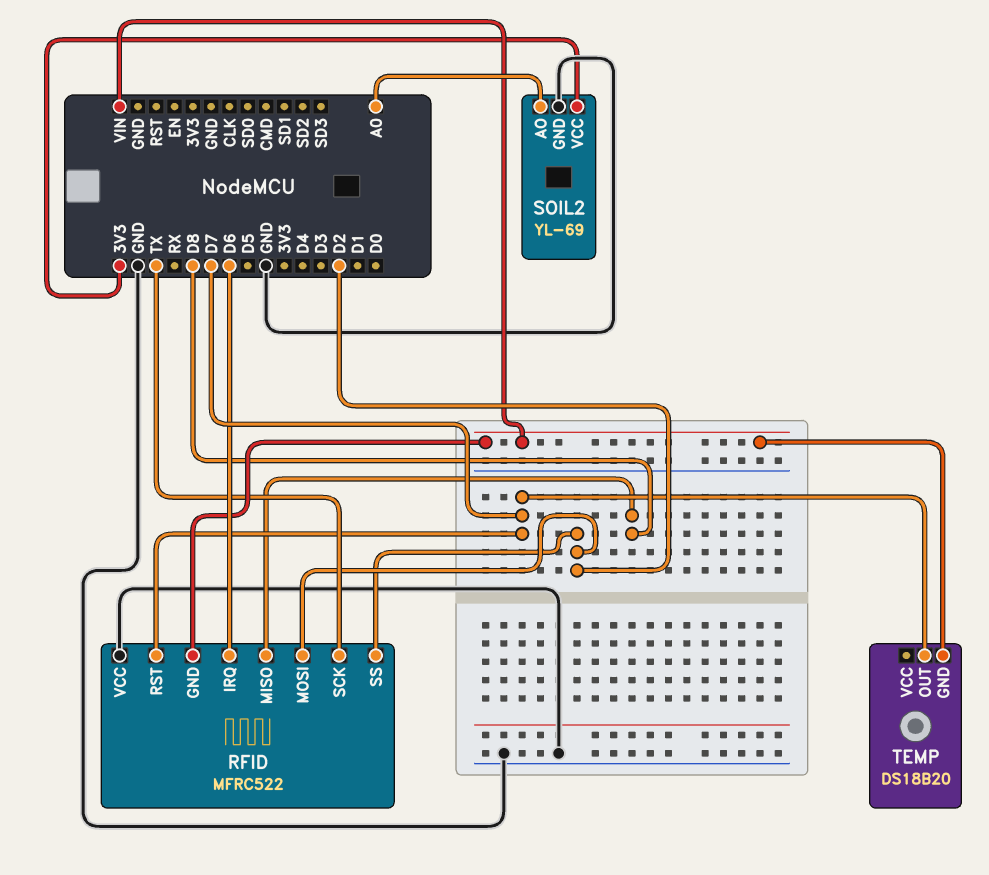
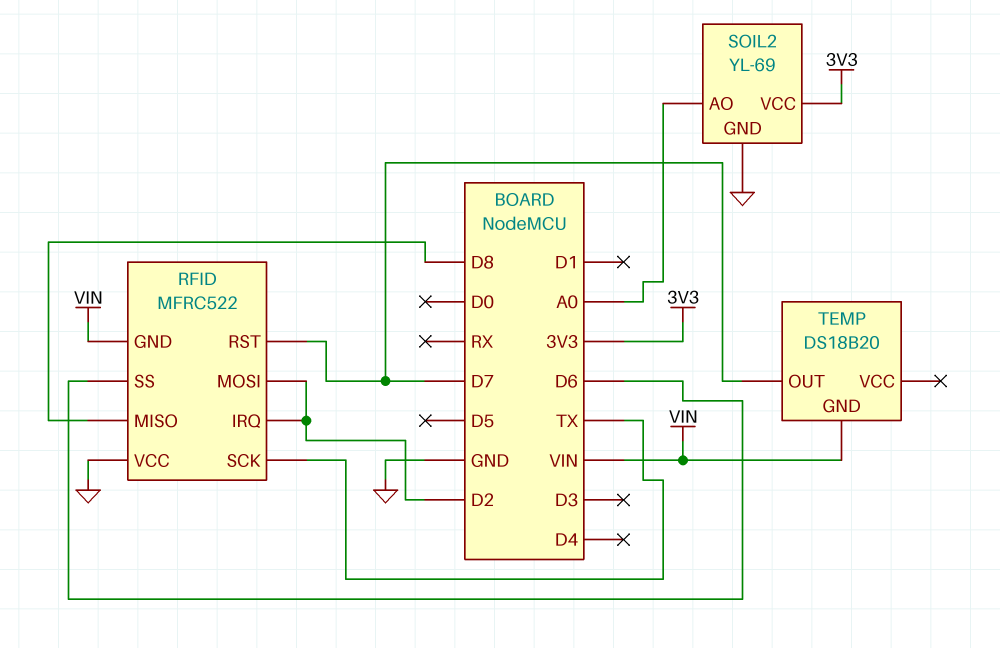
RFID pin IRQ: D6 -> D2
RFID pin SS: D2 -> D6

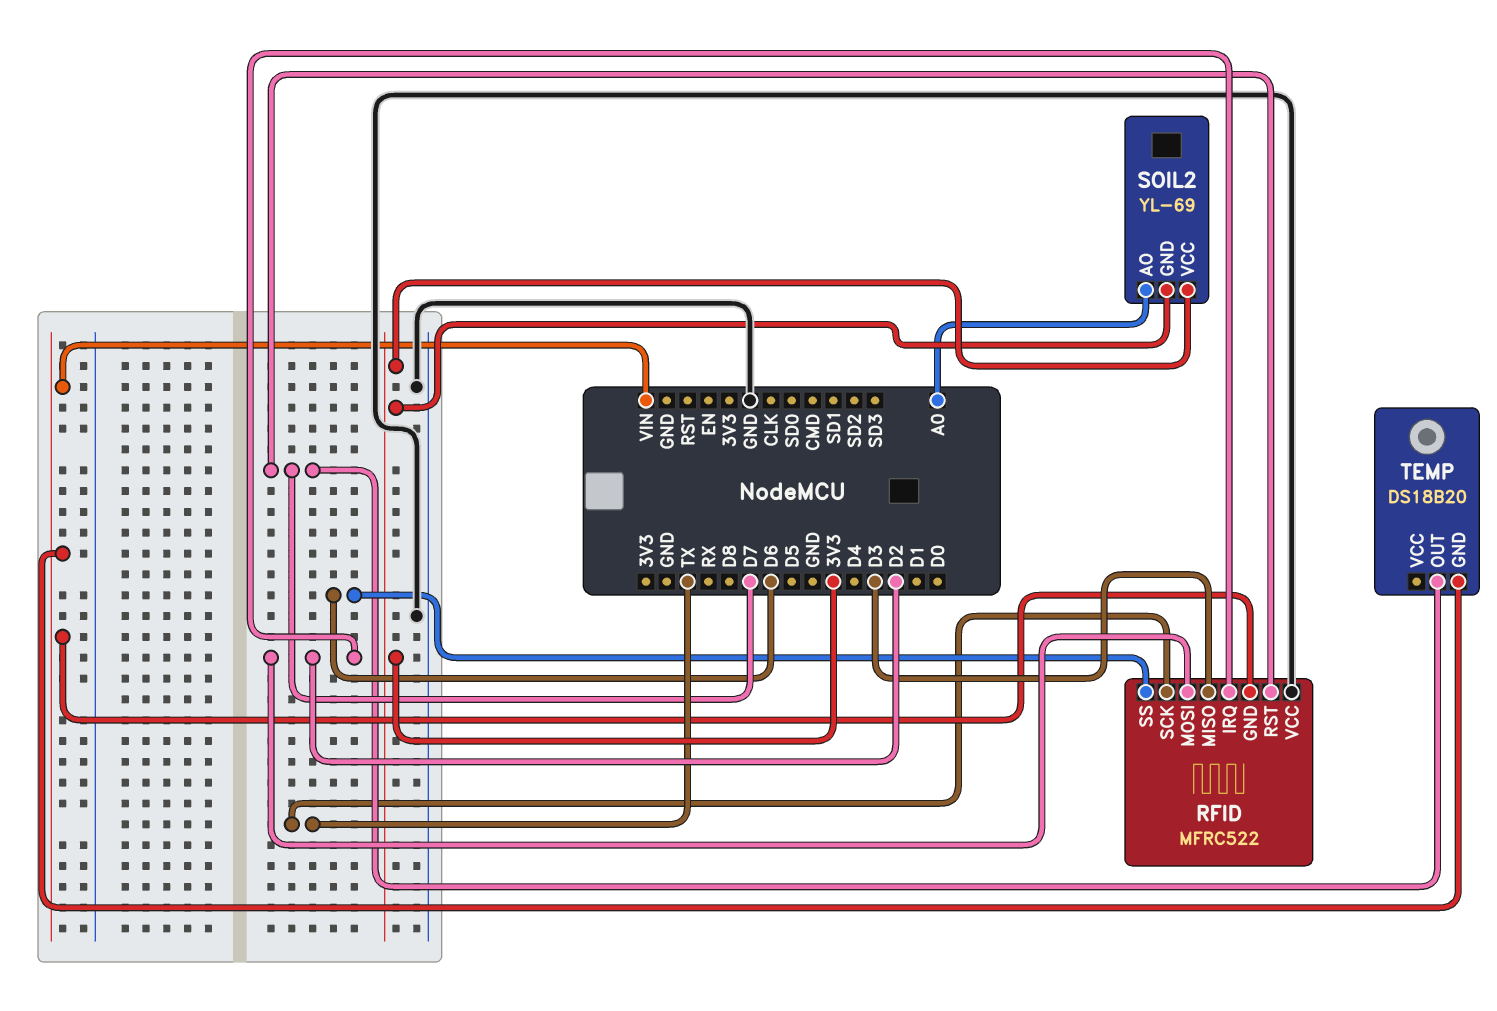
RFID pin MISO: D8 -> D3
SOIL2 pin GND: GND -> 3V3

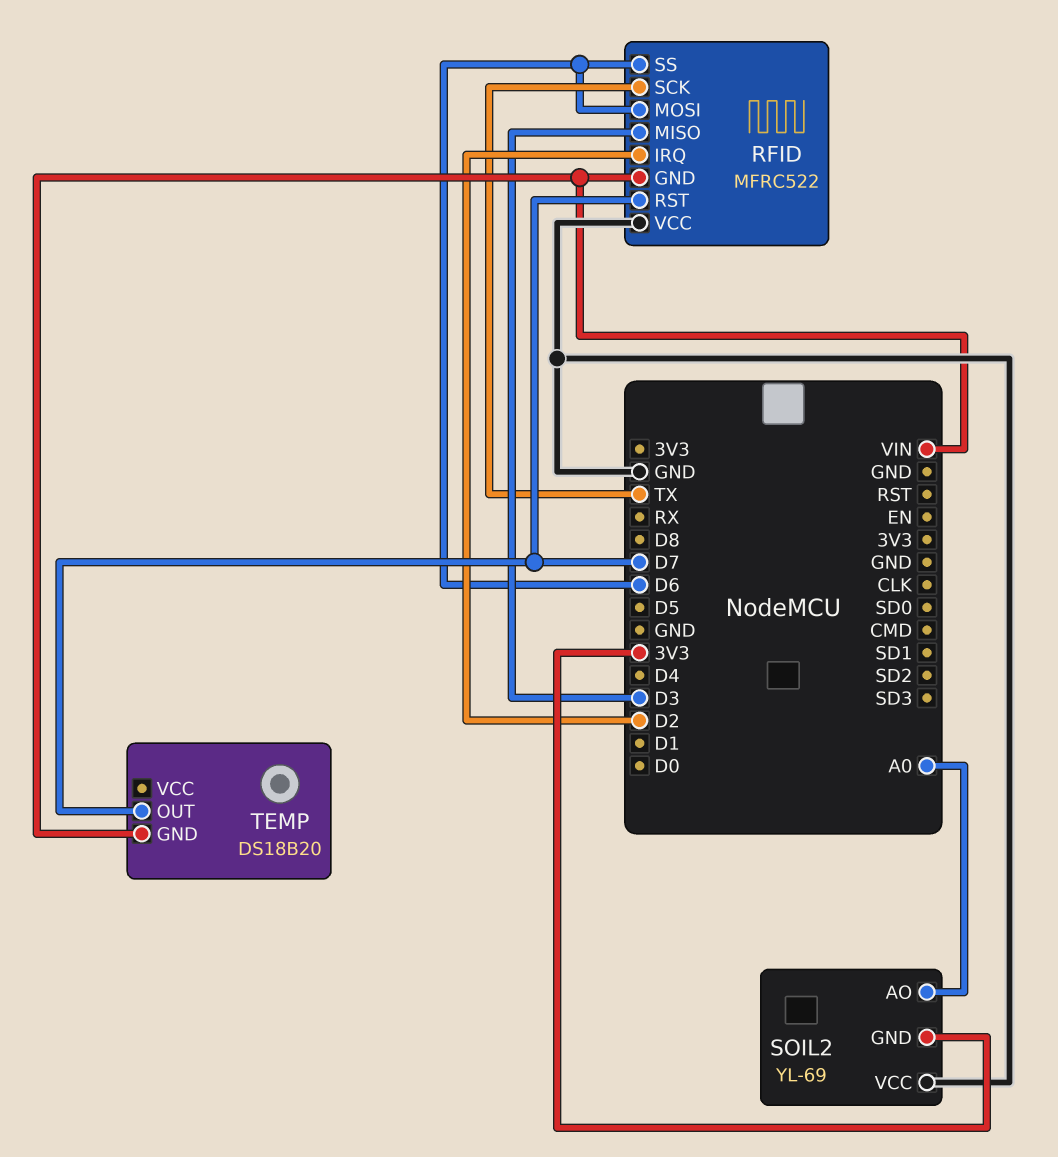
RFID pin MOSI: D2 -> D6
SOIL2 pin VCC: 3V3 -> GND

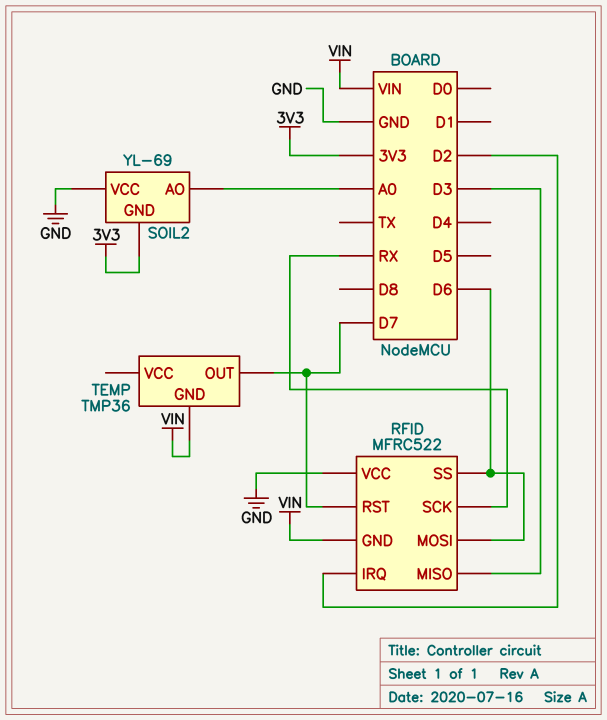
RFID pin SCK: TX -> RX
TEMP: DS18B20 -> TMP36

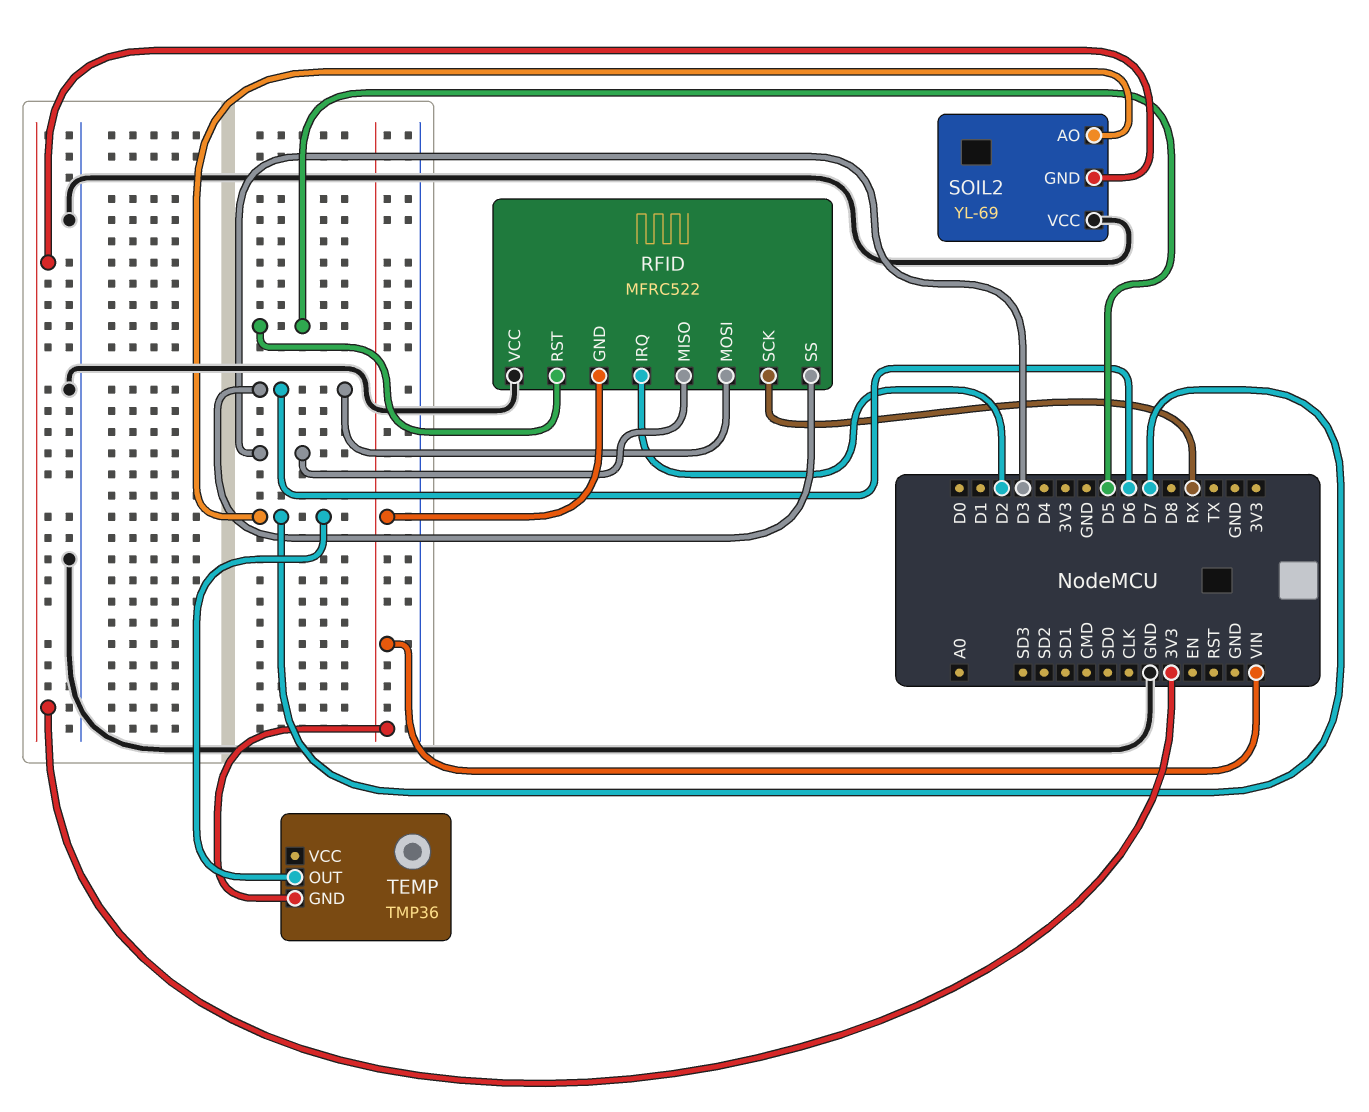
RFID pin RST: D7 -> D5
SOIL2 pin AO: A0 -> D7

